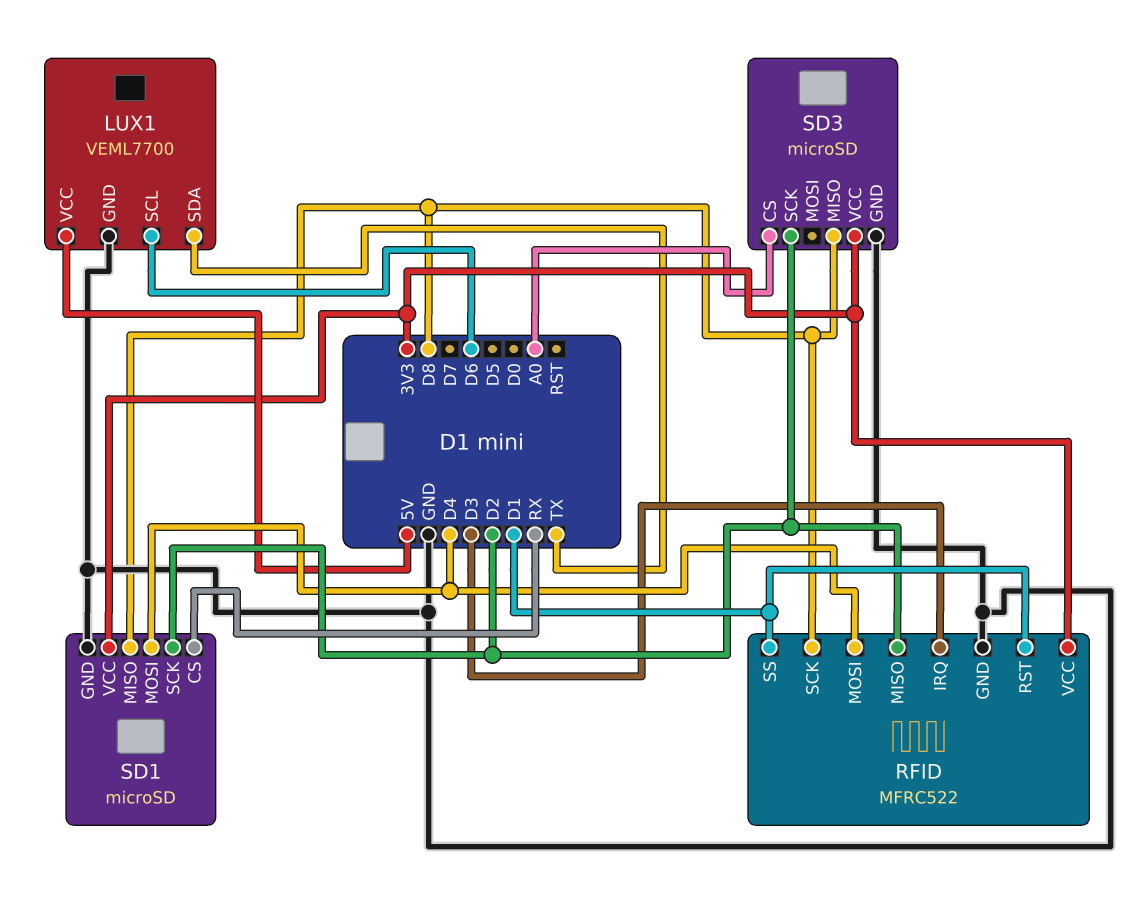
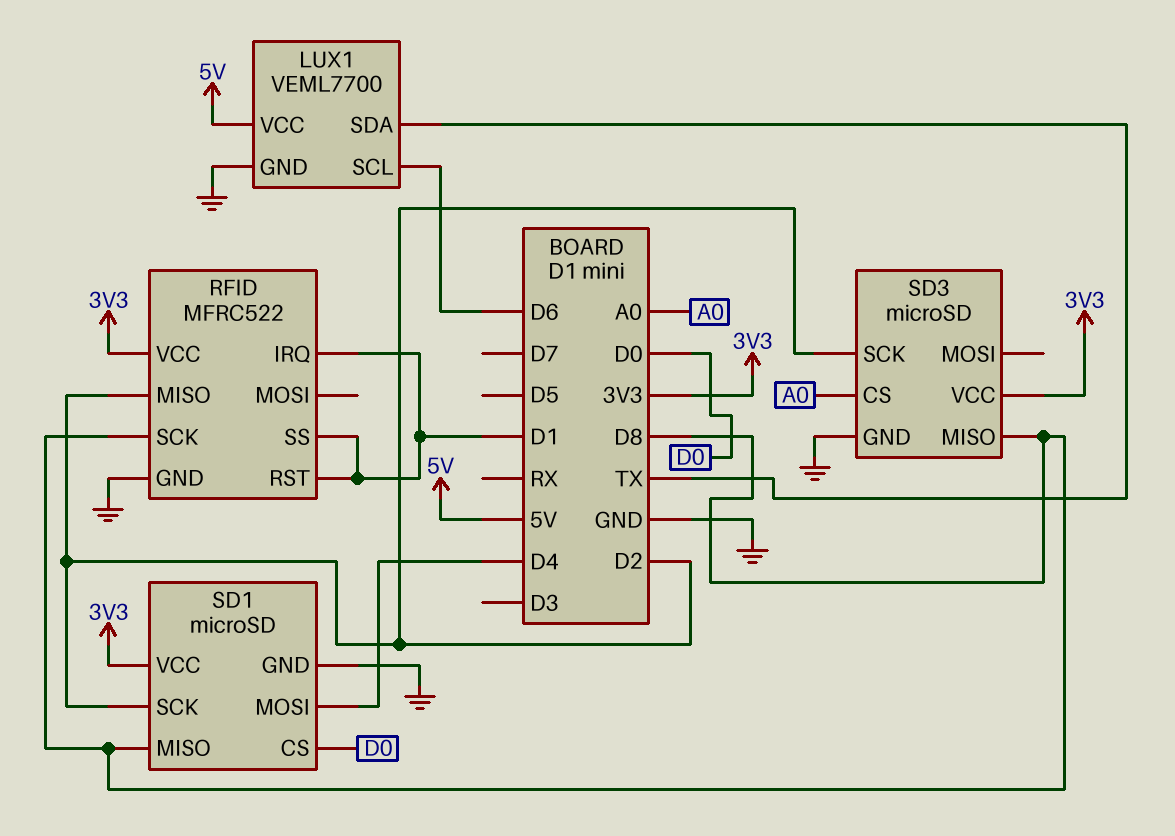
RFID pin IRQ: D3 -> D1
RFID pin MOSI: D4 -> none
SD1 pin CS: RX -> D0

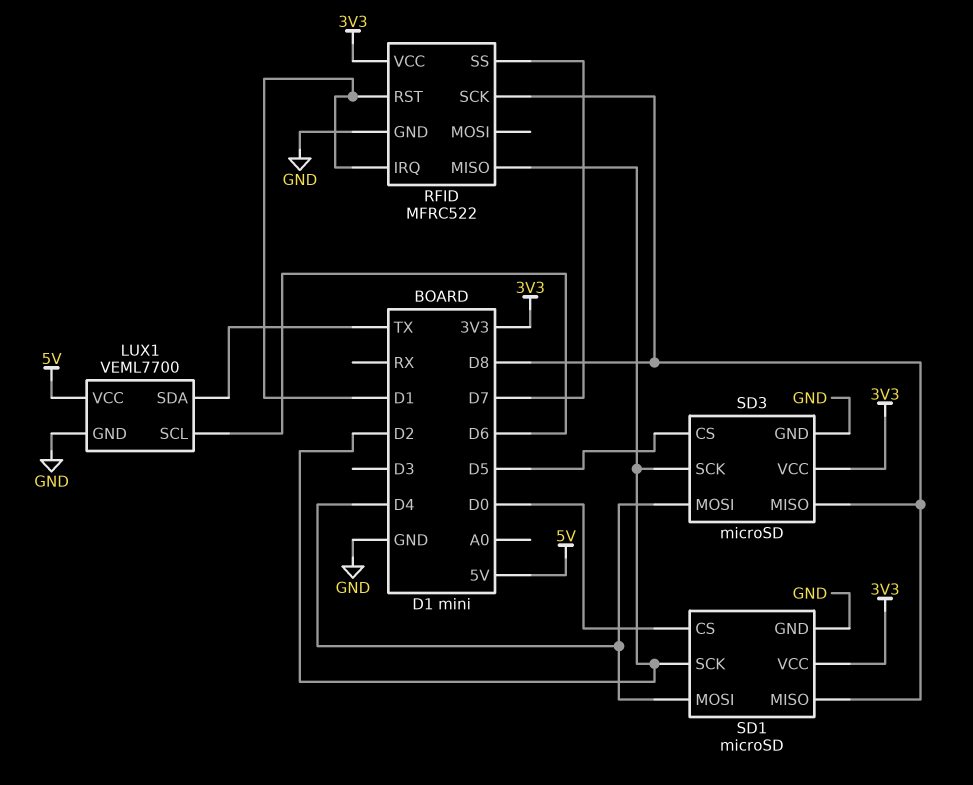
RFID pin SS: D1 -> D7
SD3 pin CS: A0 -> D5
SD3 pin MOSI: none -> D4

